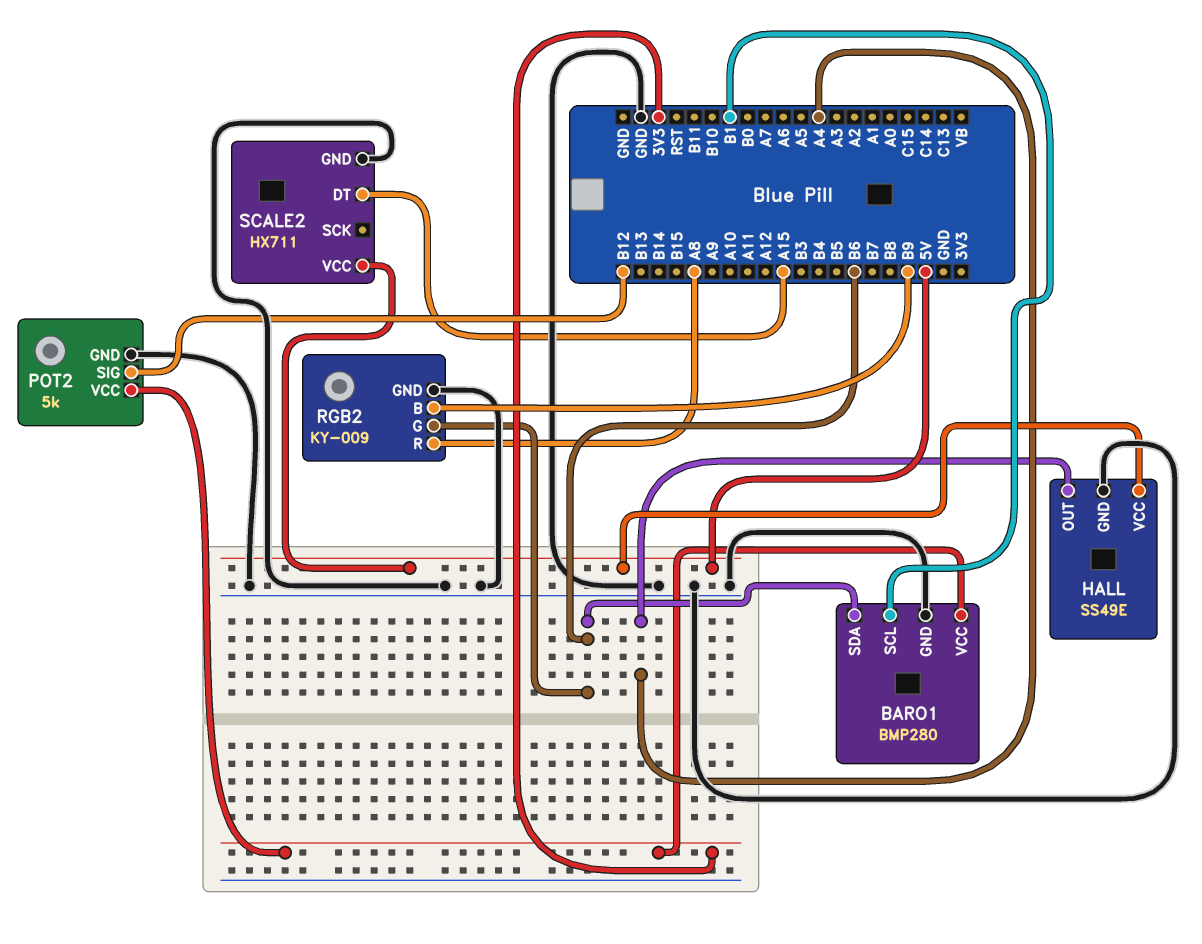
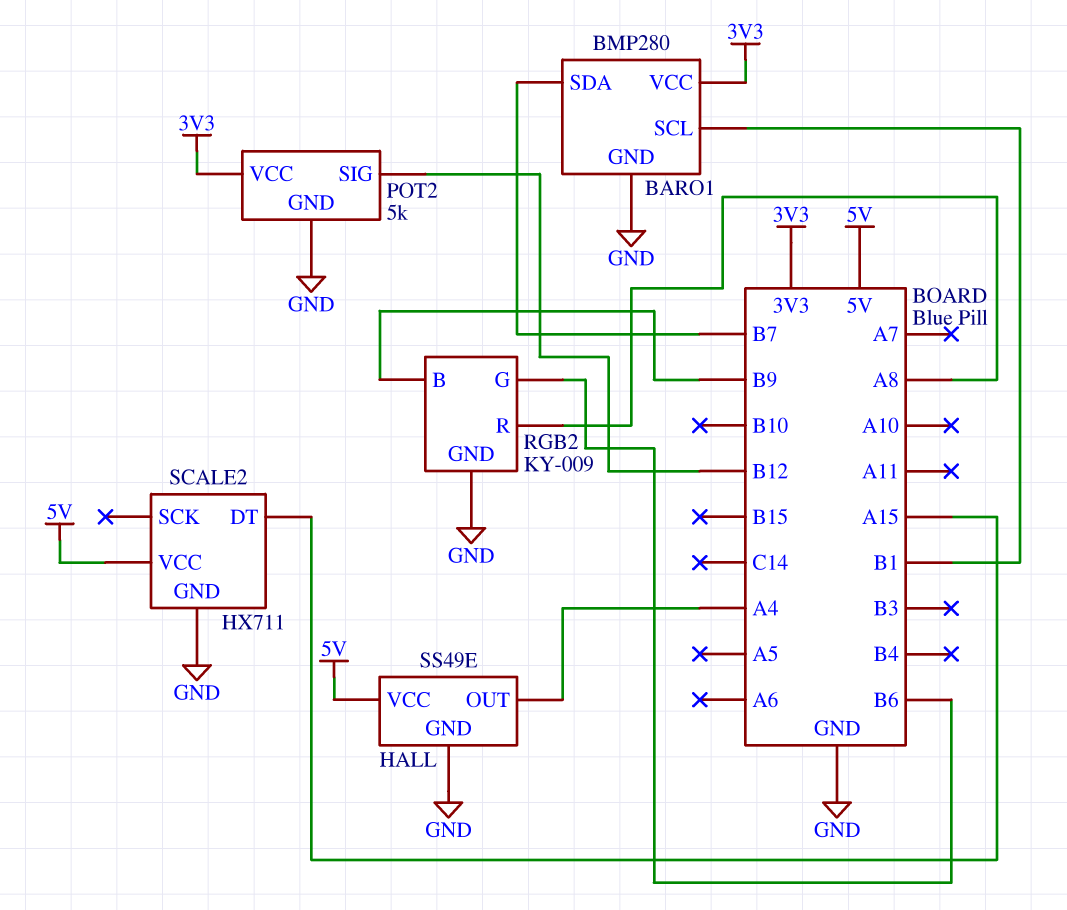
BARO1 pin SDA: B6 -> B7

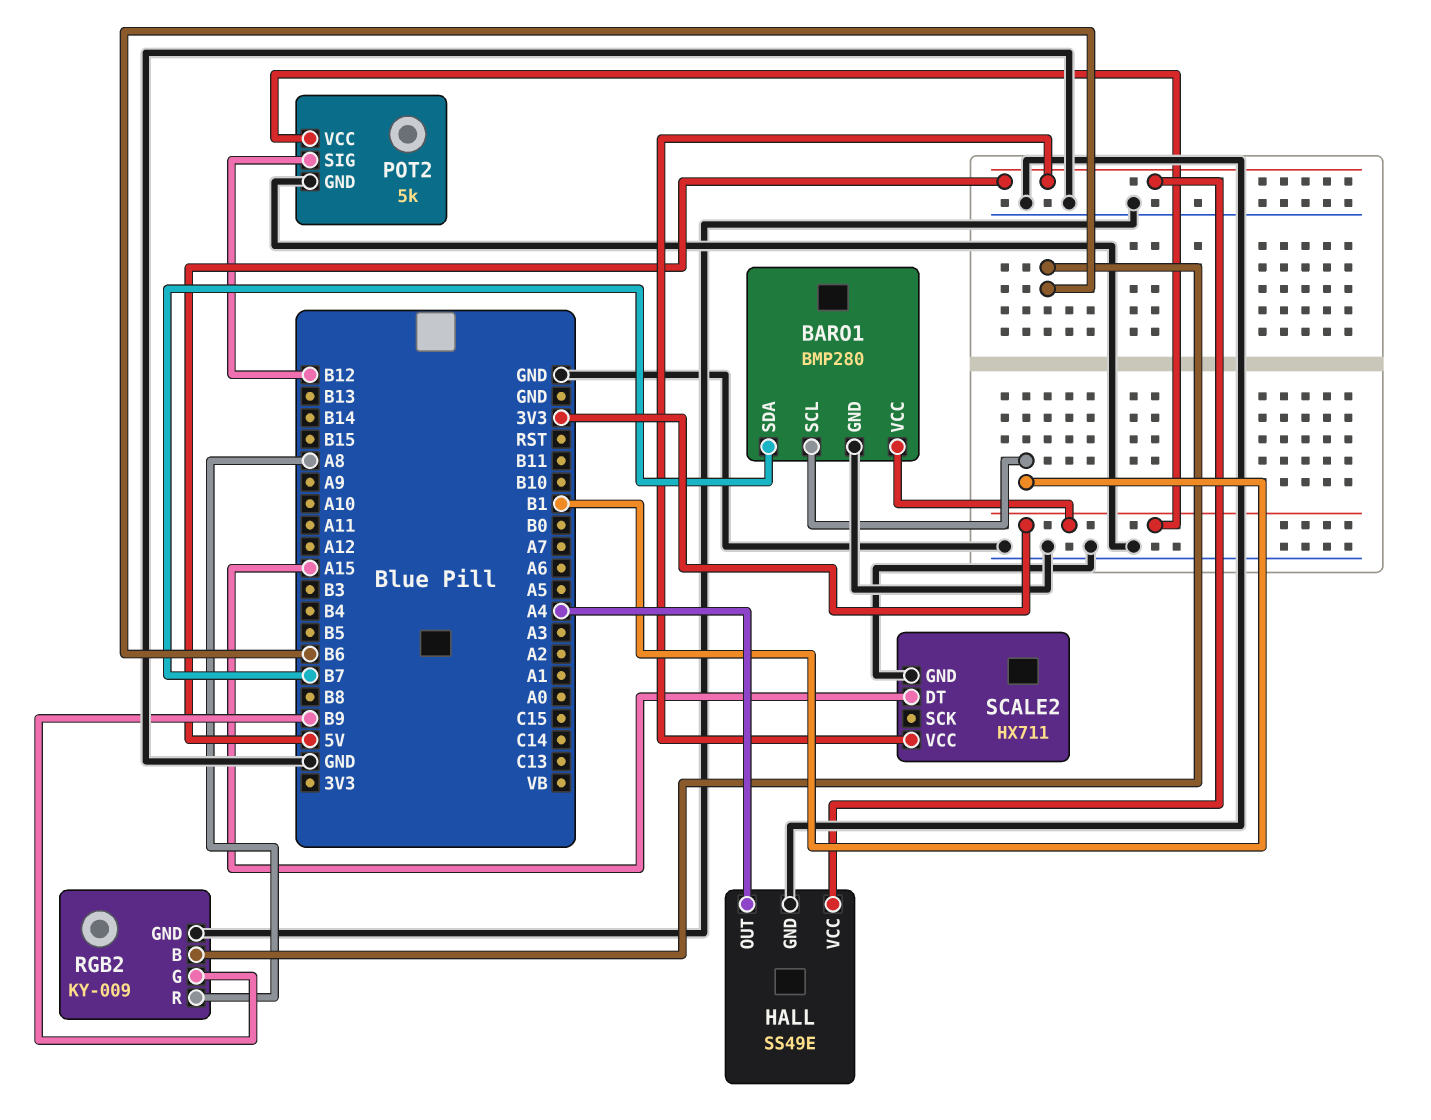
RGB2 pin B: B9 -> B6
RGB2 pin G: B6 -> B9

